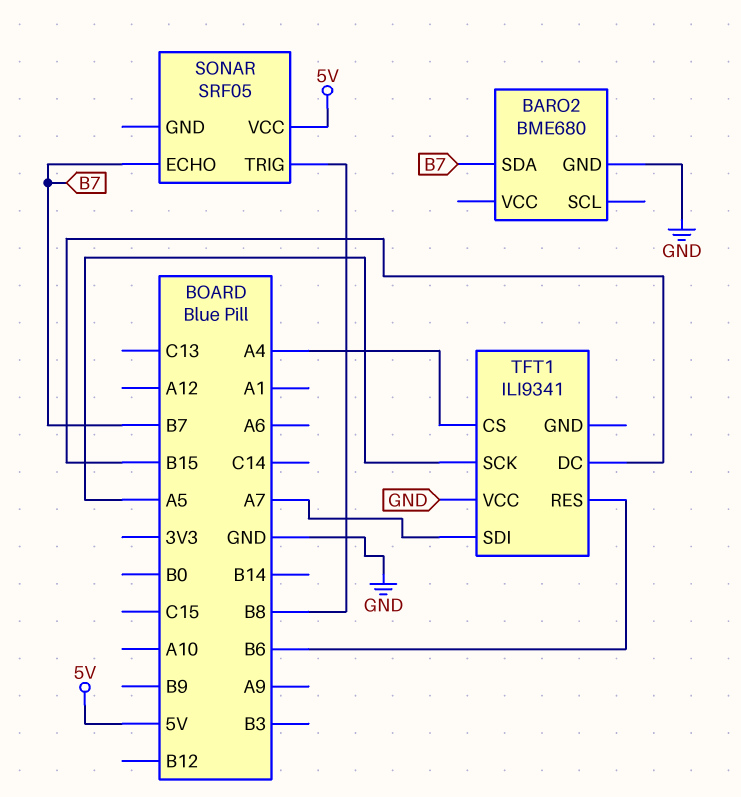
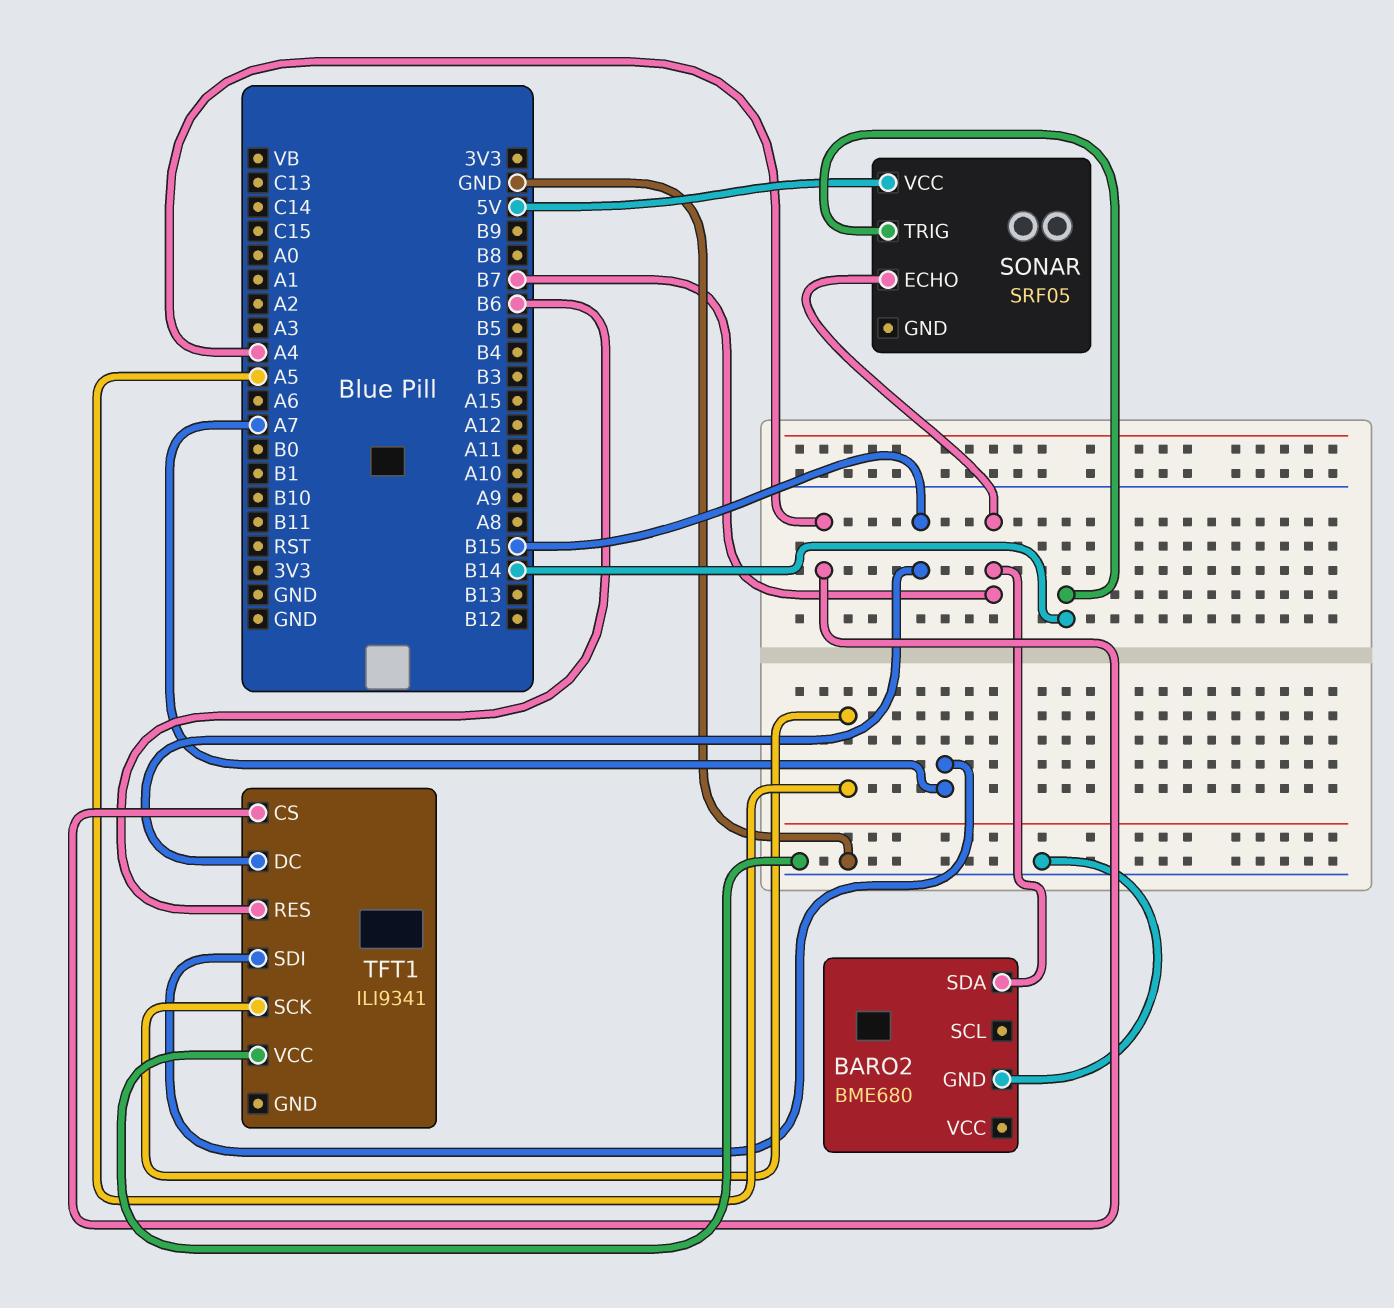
SONAR pin TRIG: B8 -> B14

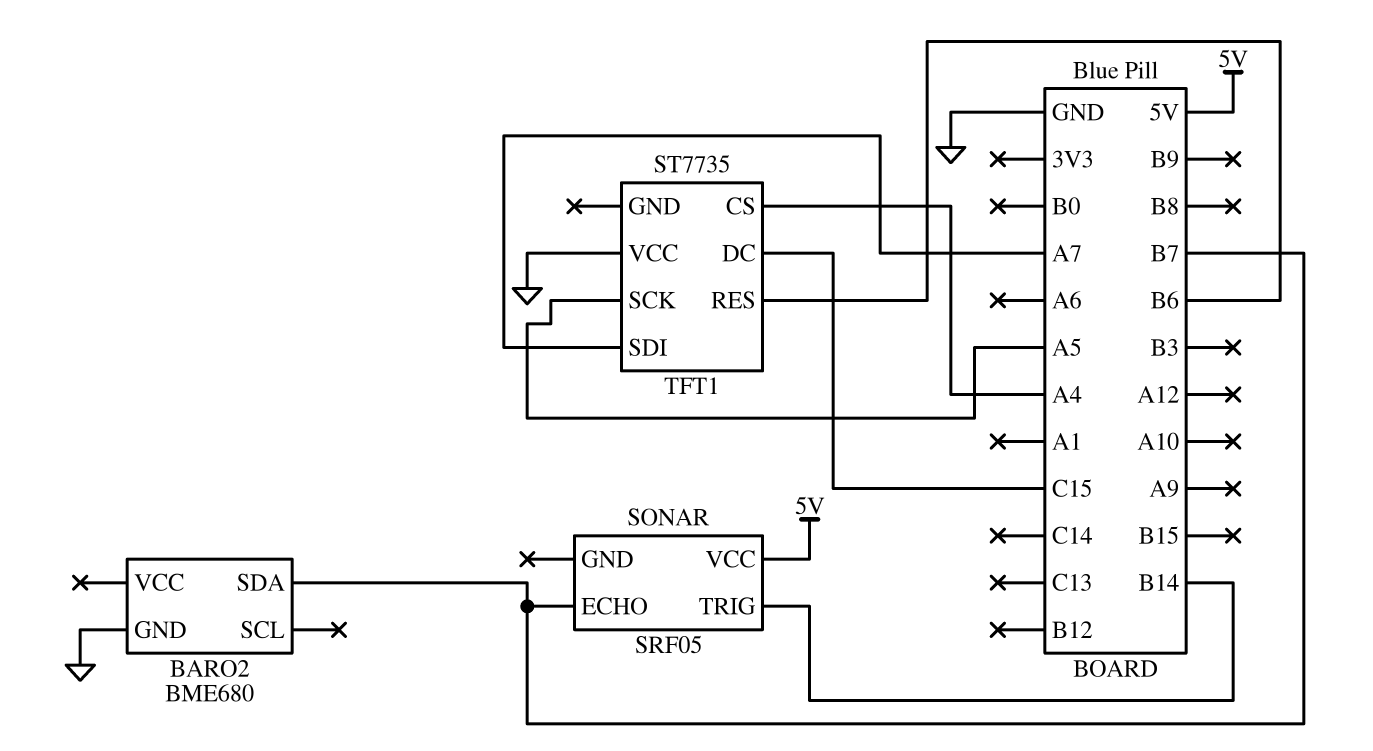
TFT1: ILI9341 -> ST7735
TFT1 pin DC: B15 -> C15

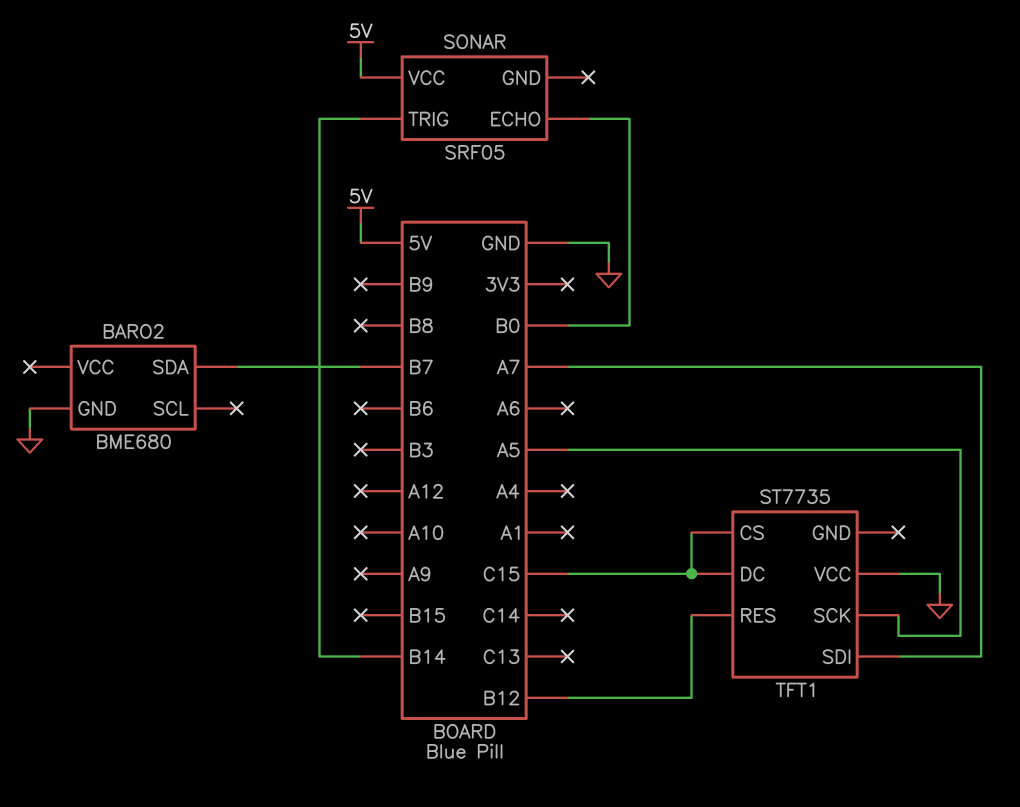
SONAR pin ECHO: B7 -> B0
TFT1 pin CS: A4 -> C15
TFT1 pin RES: B6 -> B12

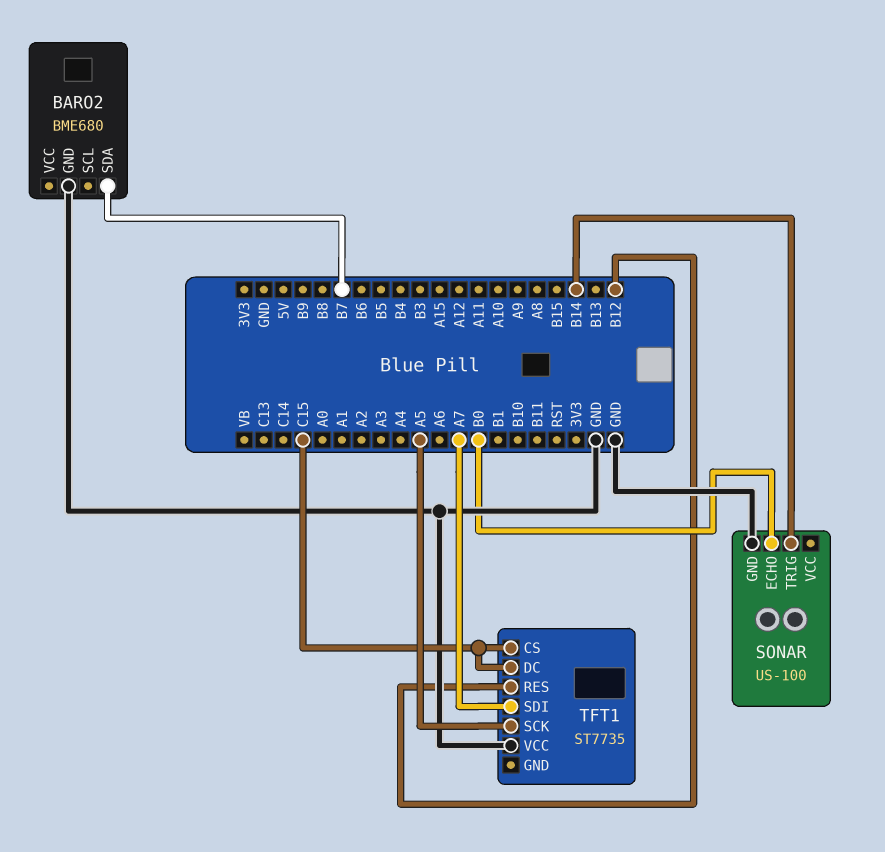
SONAR: SRF05 -> US-100
SONAR pin GND: none -> GND
SONAR pin VCC: 5V -> none

